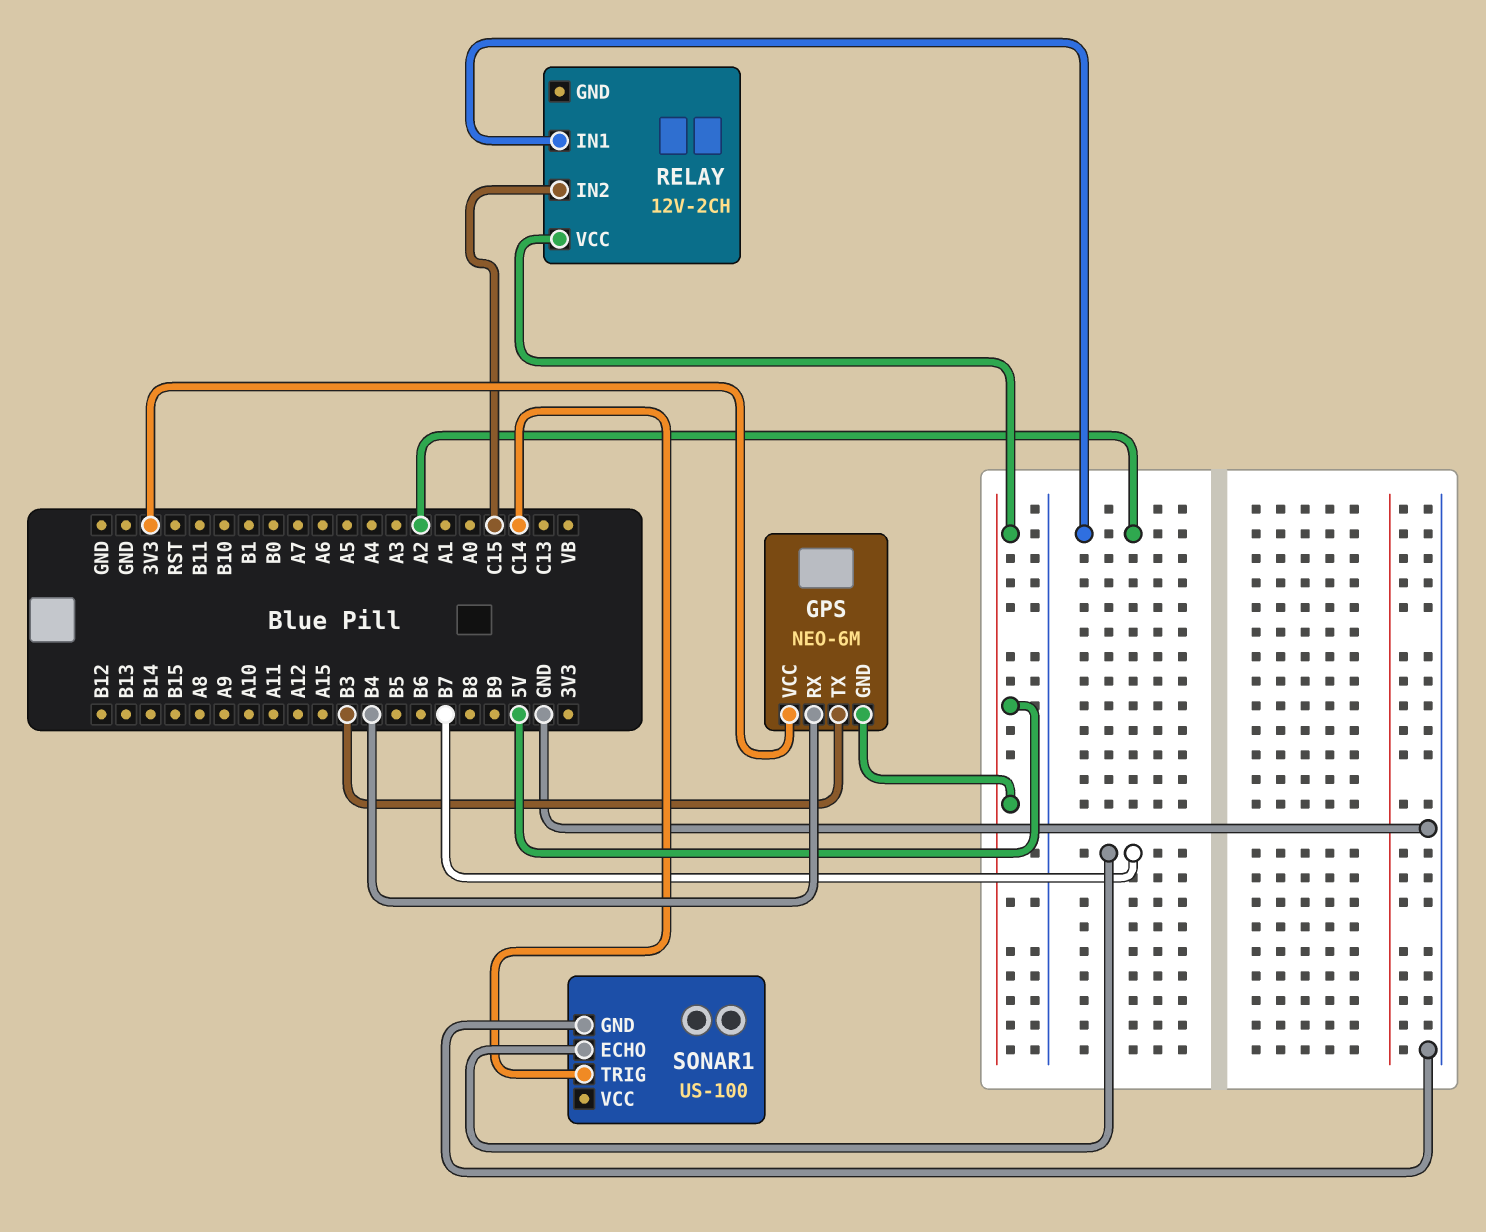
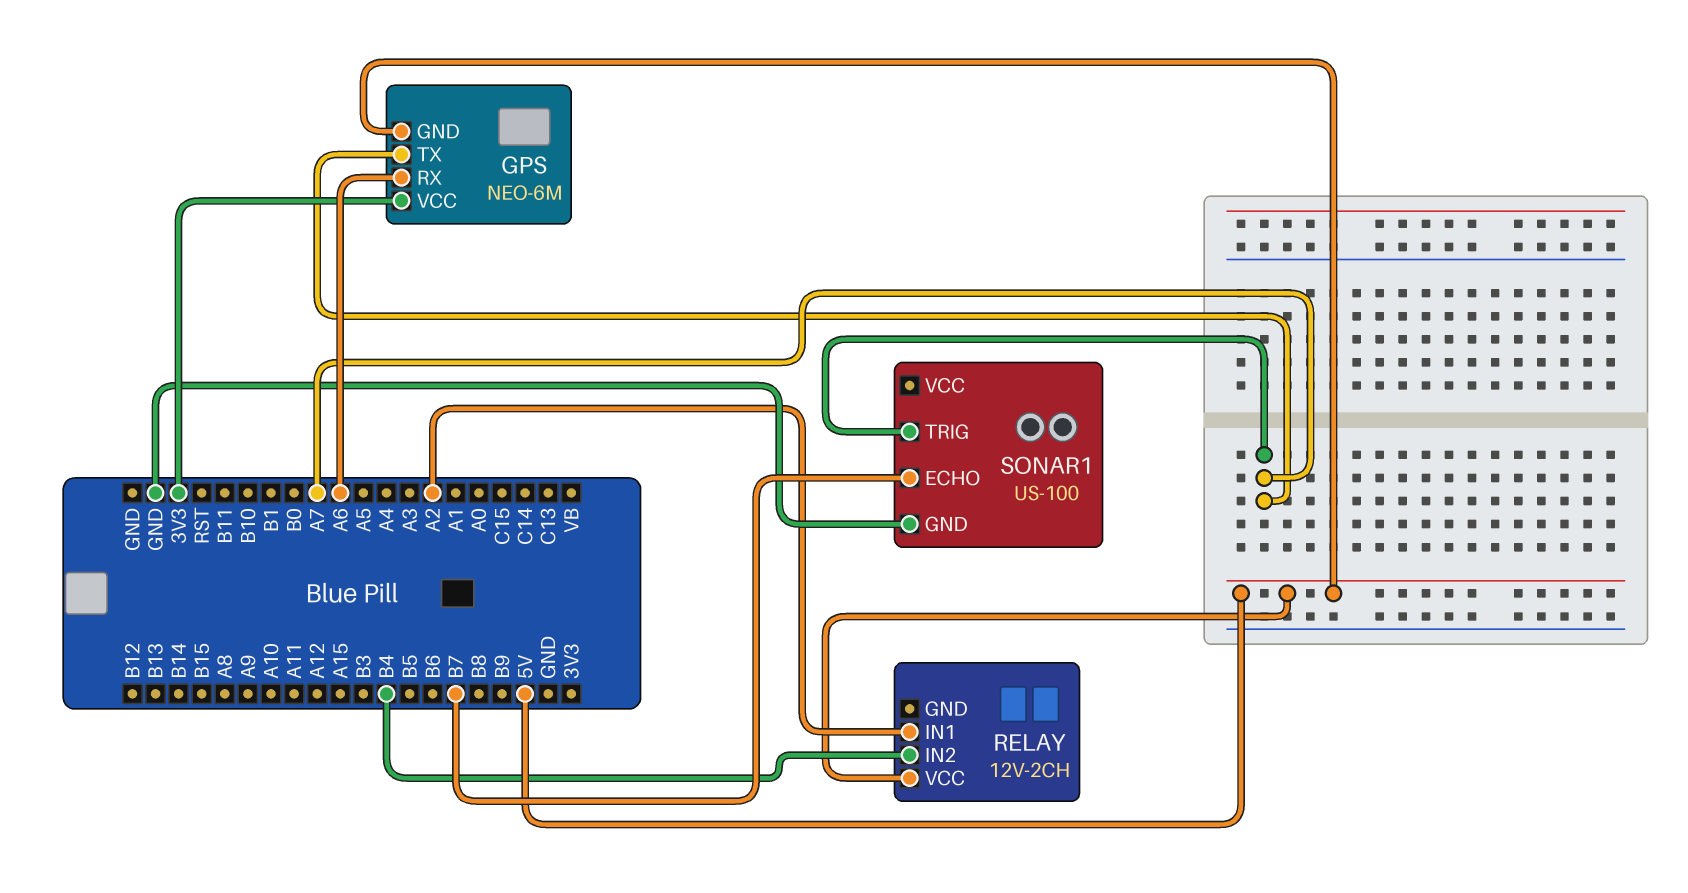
GPS pin RX: B4 -> A6
GPS pin TX: B3 -> A7
RELAY pin IN2: C15 -> B4
SONAR1 pin TRIG: C14 -> A7

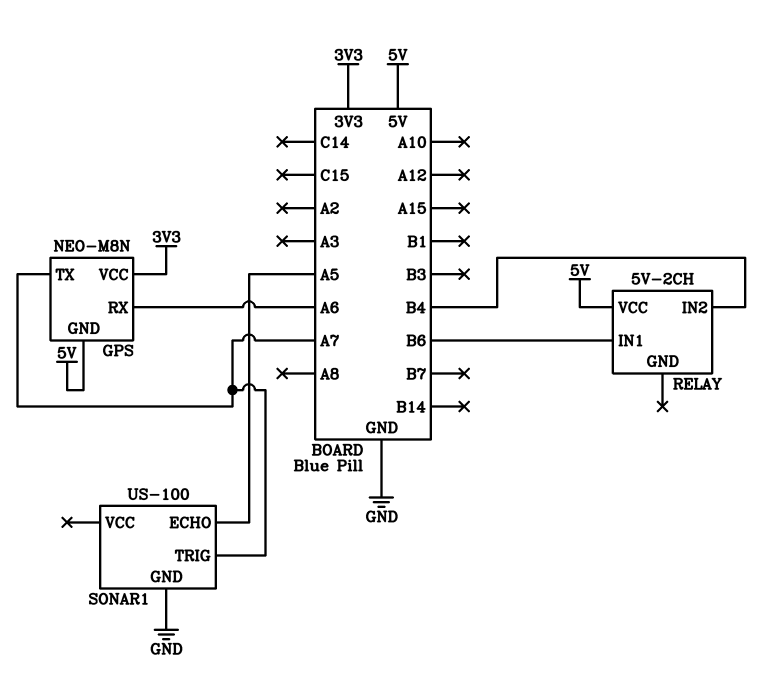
GPS: NEO-6M -> NEO-M8N
RELAY: 12V-2CH -> 5V-2CH
RELAY pin IN1: A2 -> B6
SONAR1 pin ECHO: B7 -> A5

